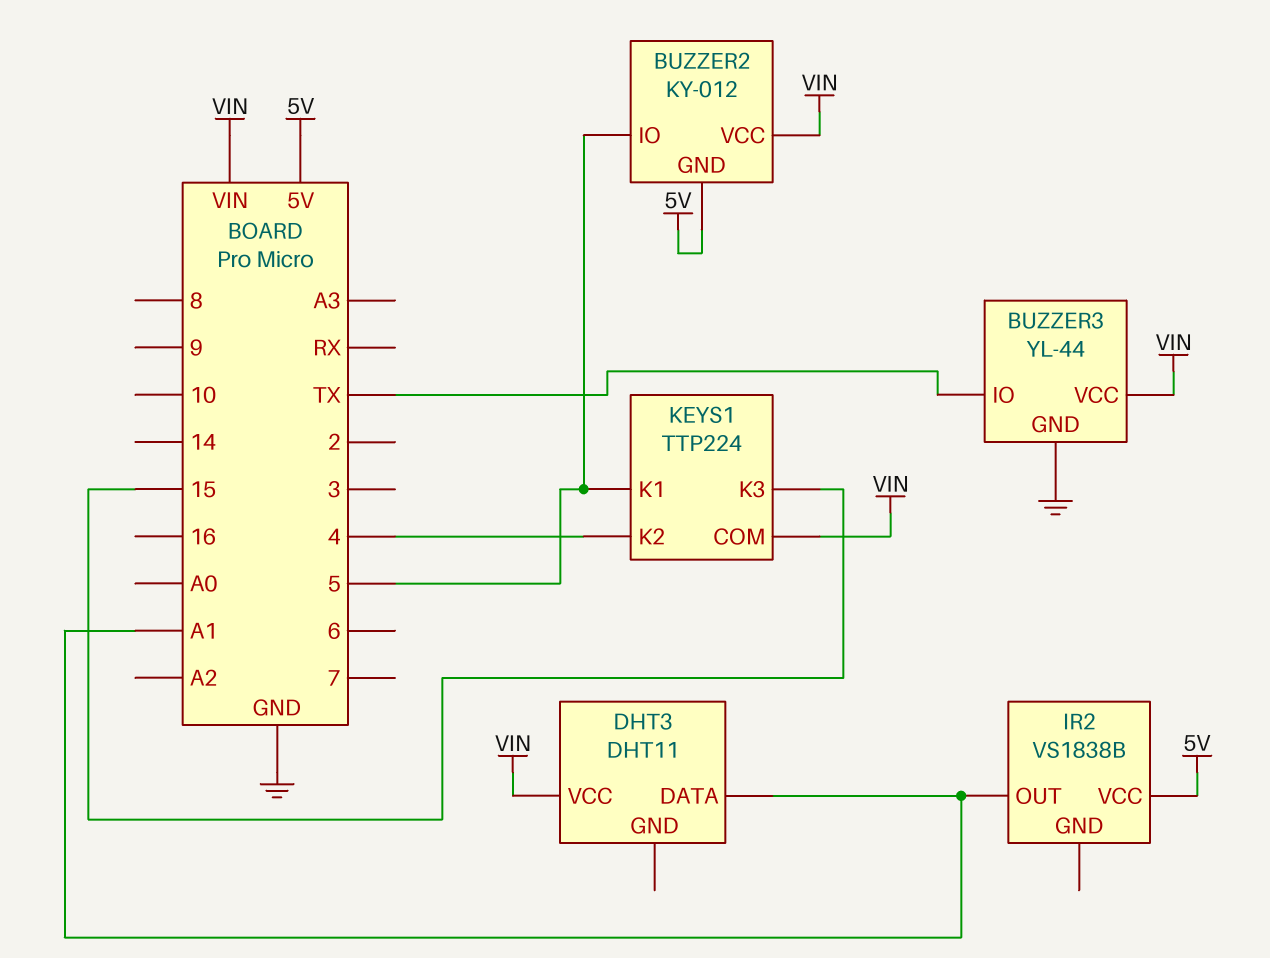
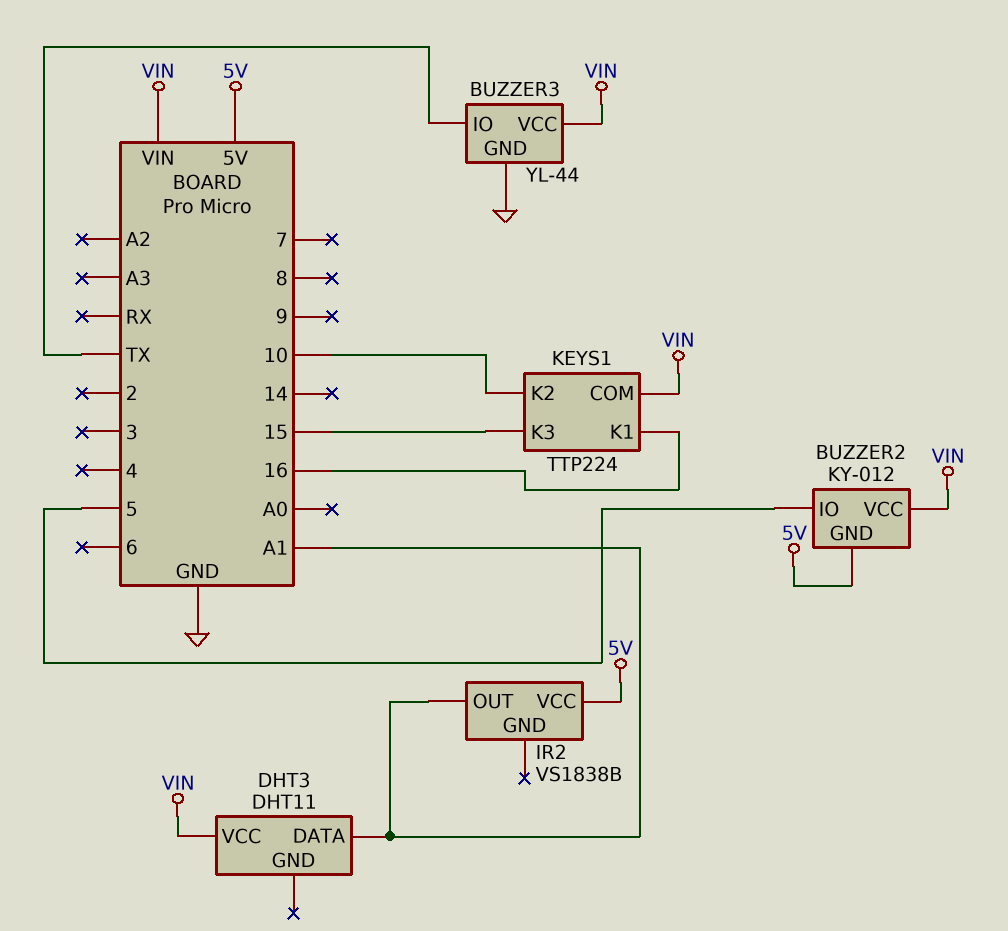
KEYS1 pin K1: 5 -> 16
KEYS1 pin K2: 4 -> 10

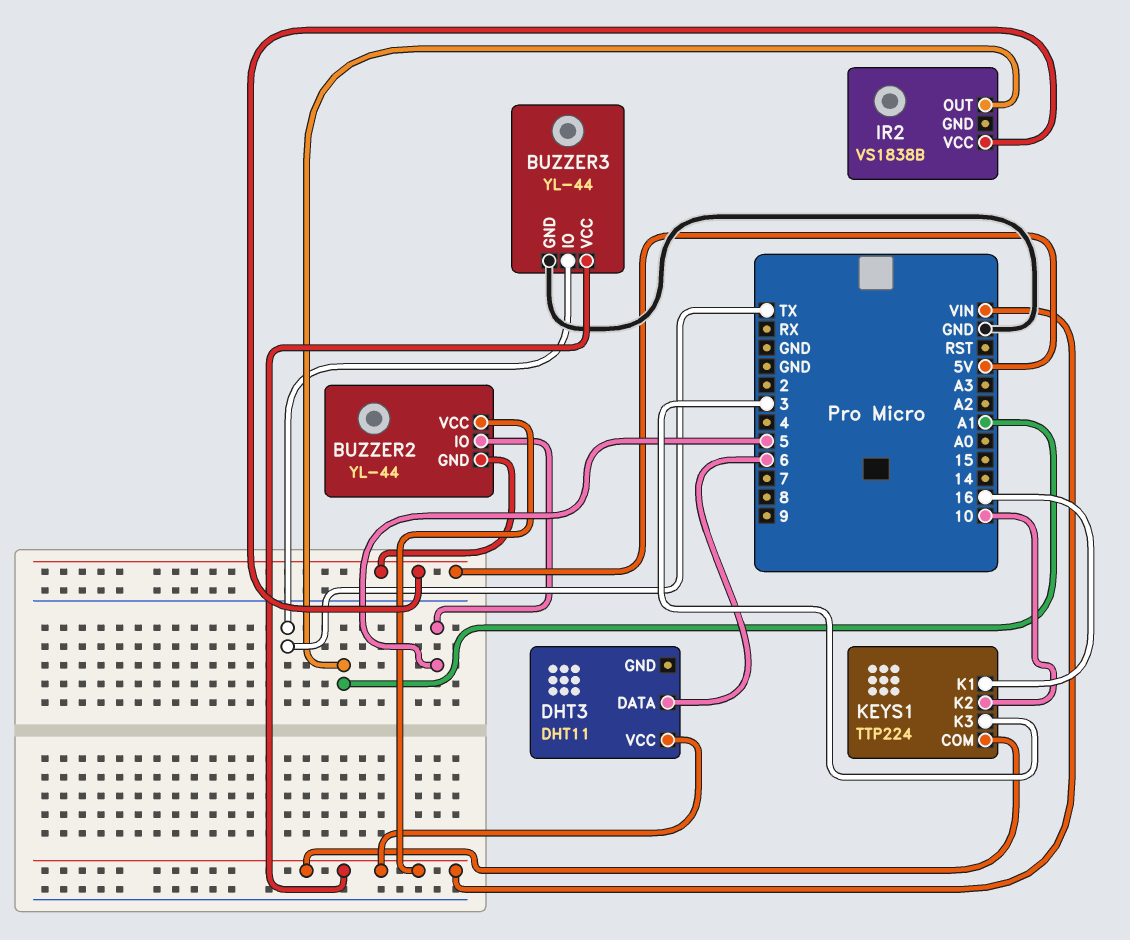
BUZZER2: KY-012 -> YL-44
DHT3 pin DATA: A1 -> 6
KEYS1 pin K3: 15 -> 3

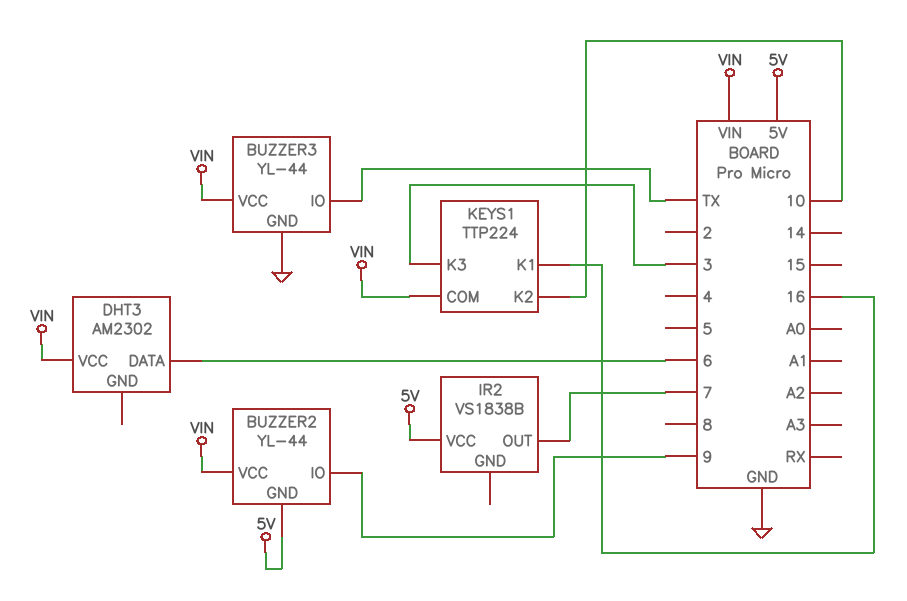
BUZZER2 pin IO: 5 -> 9
DHT3: DHT11 -> AM2302
IR2 pin OUT: A1 -> 7

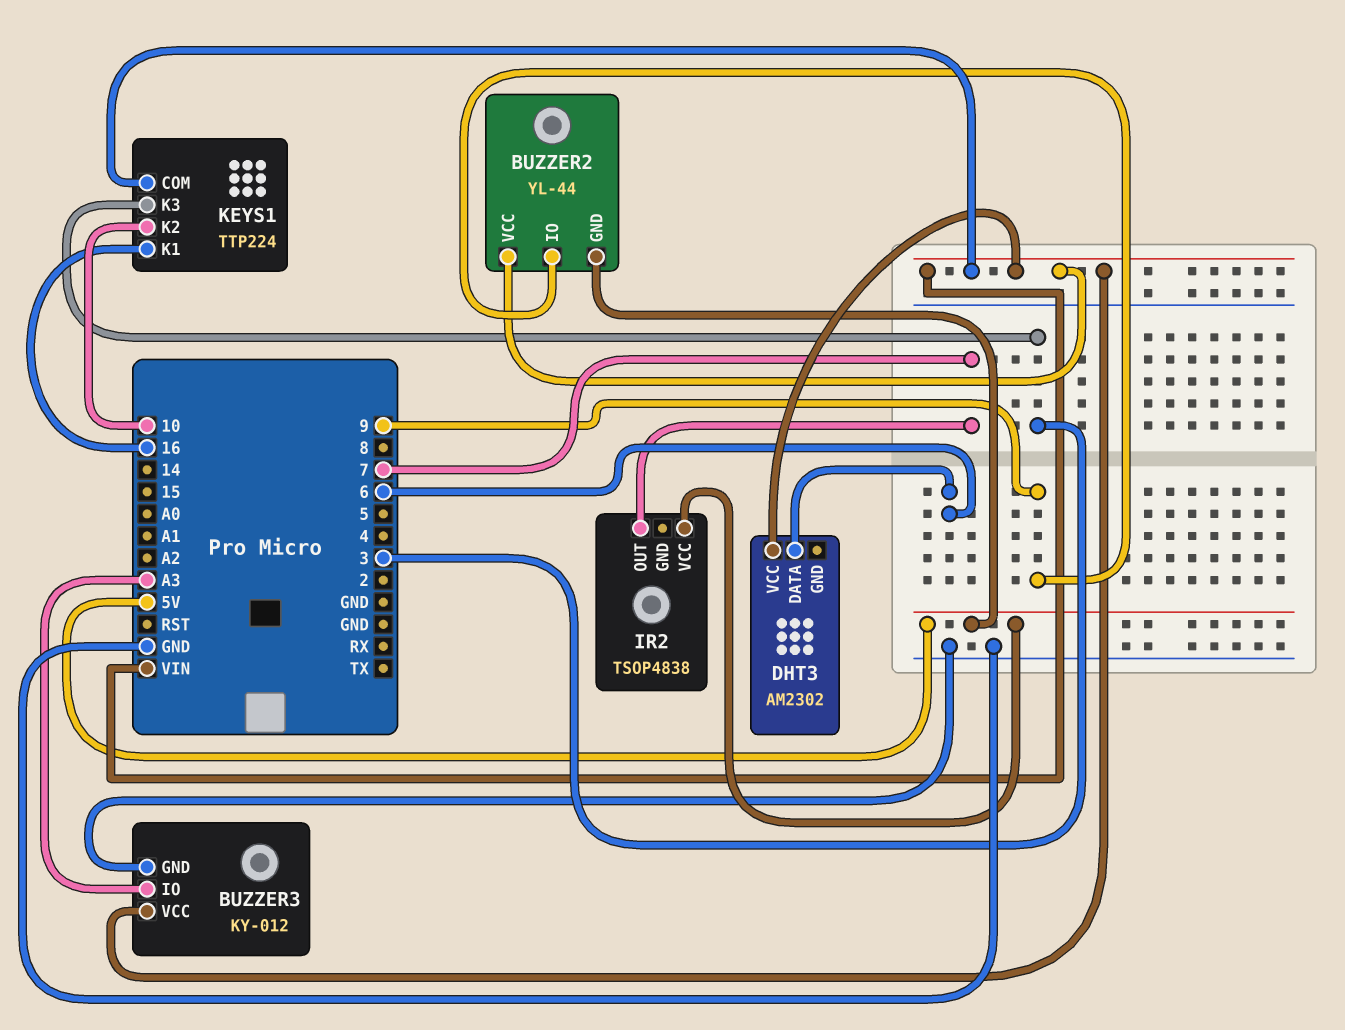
BUZZER3: YL-44 -> KY-012
BUZZER3 pin IO: TX -> A3
IR2: VS1838B -> TSOP4838

